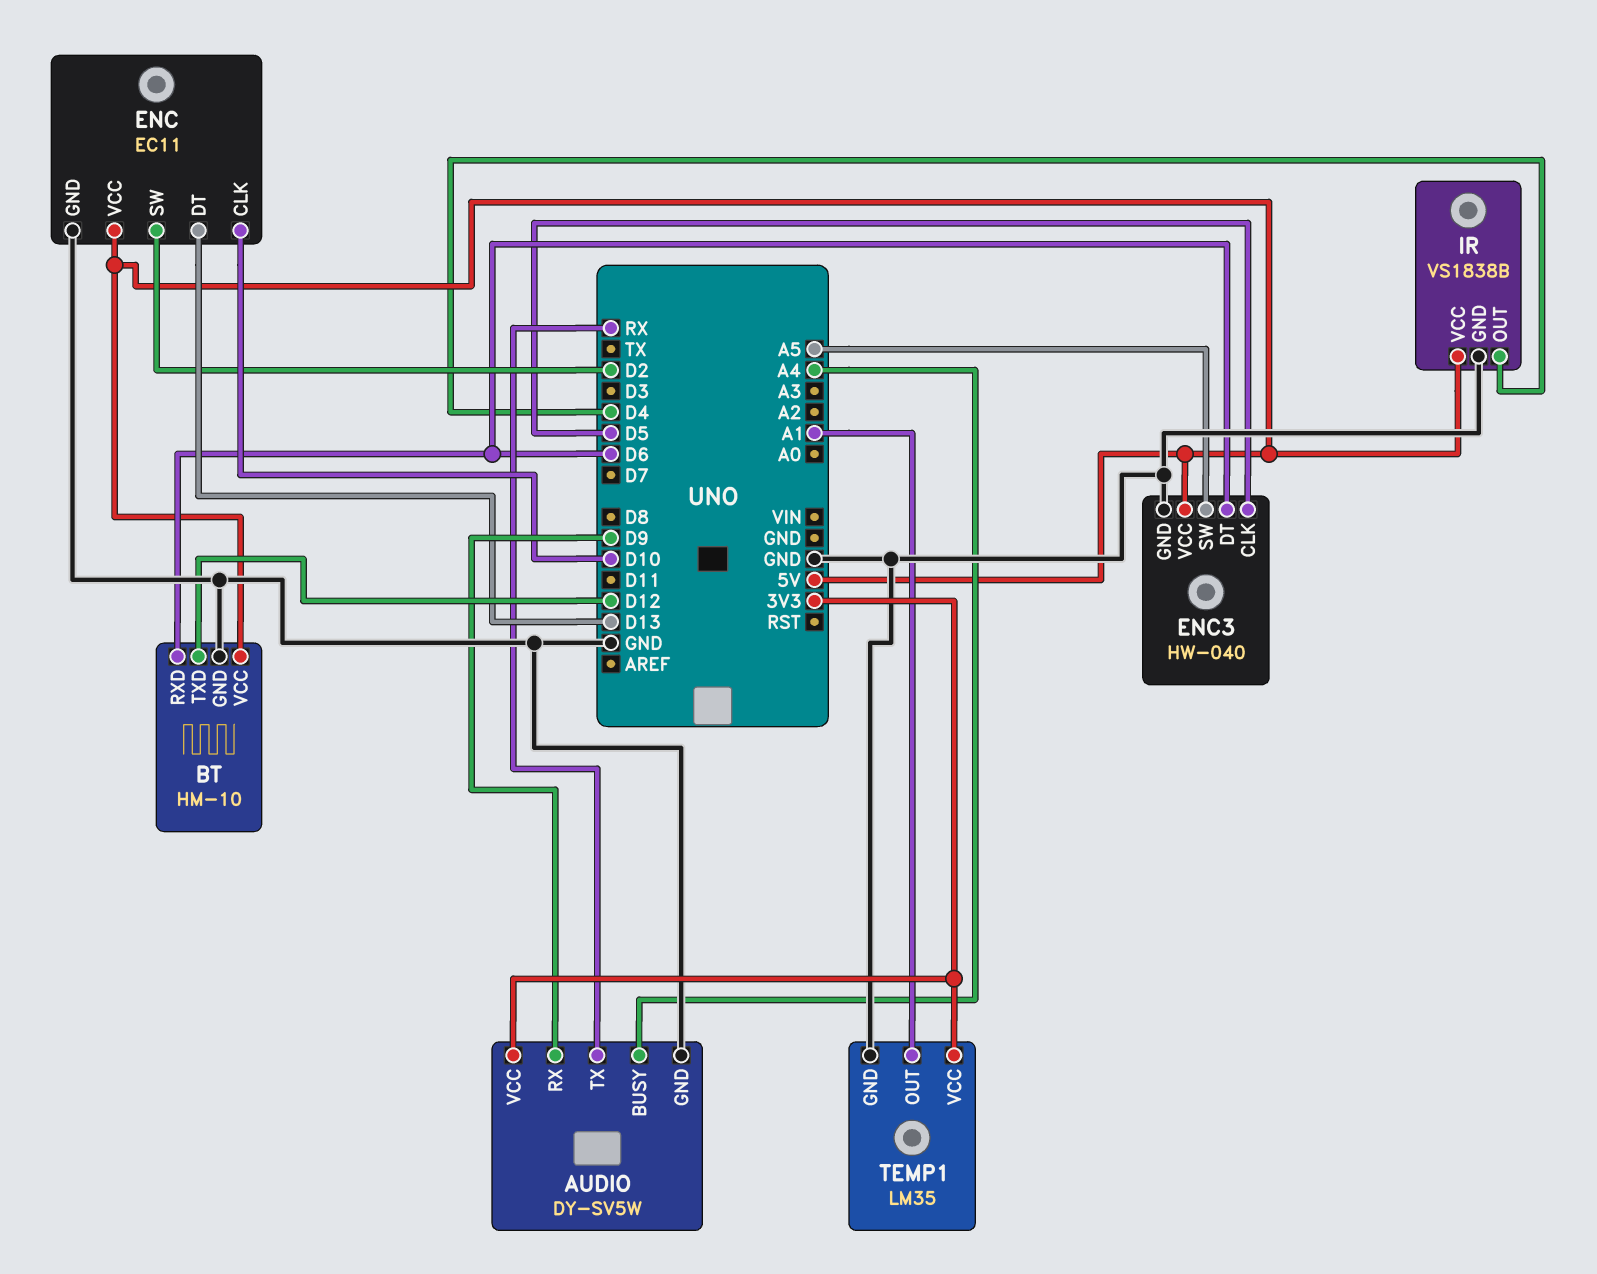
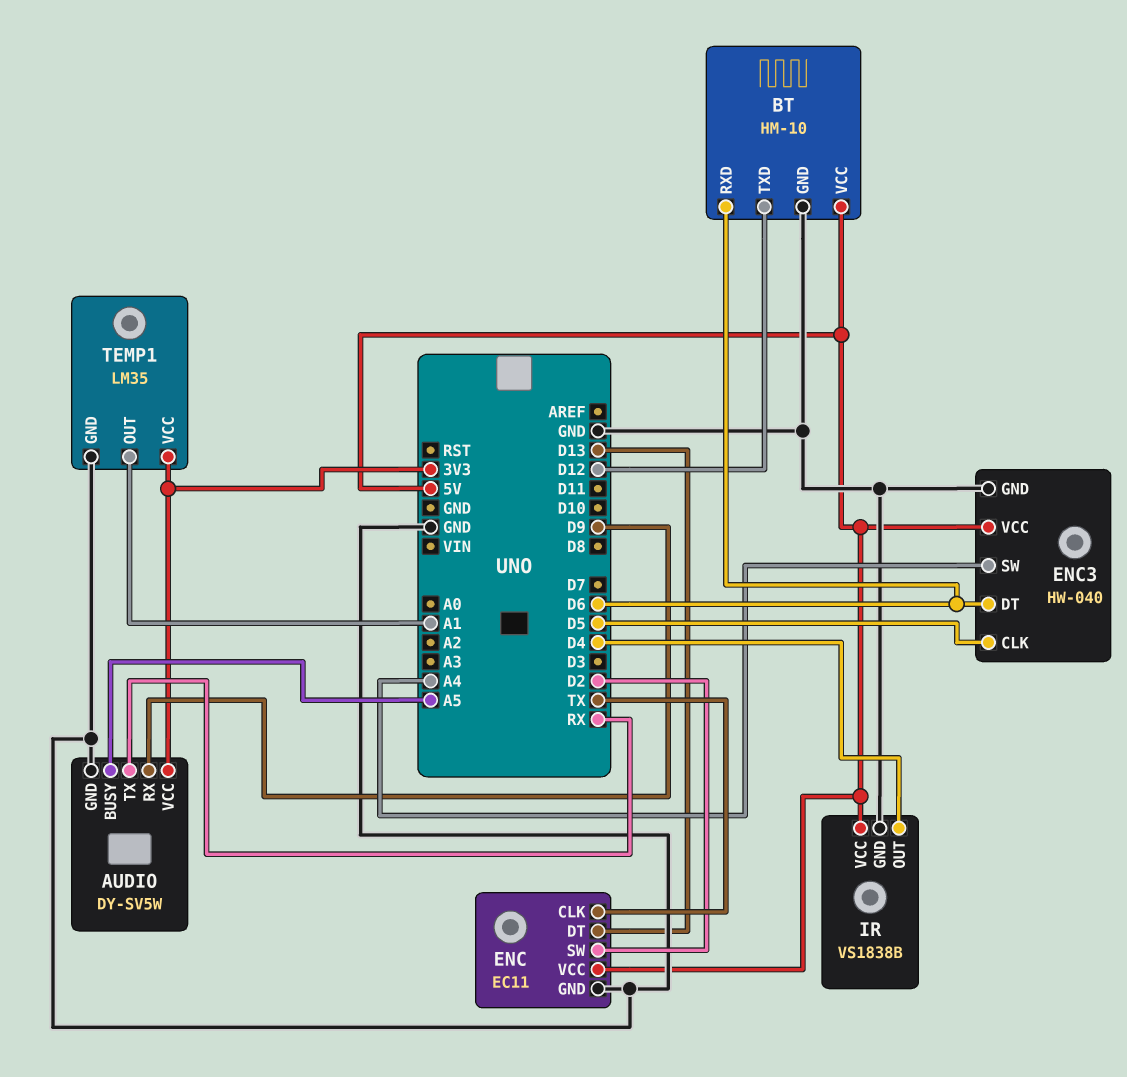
AUDIO pin BUSY: A4 -> A5
ENC pin CLK: D10 -> TX
ENC3 pin SW: A5 -> A4

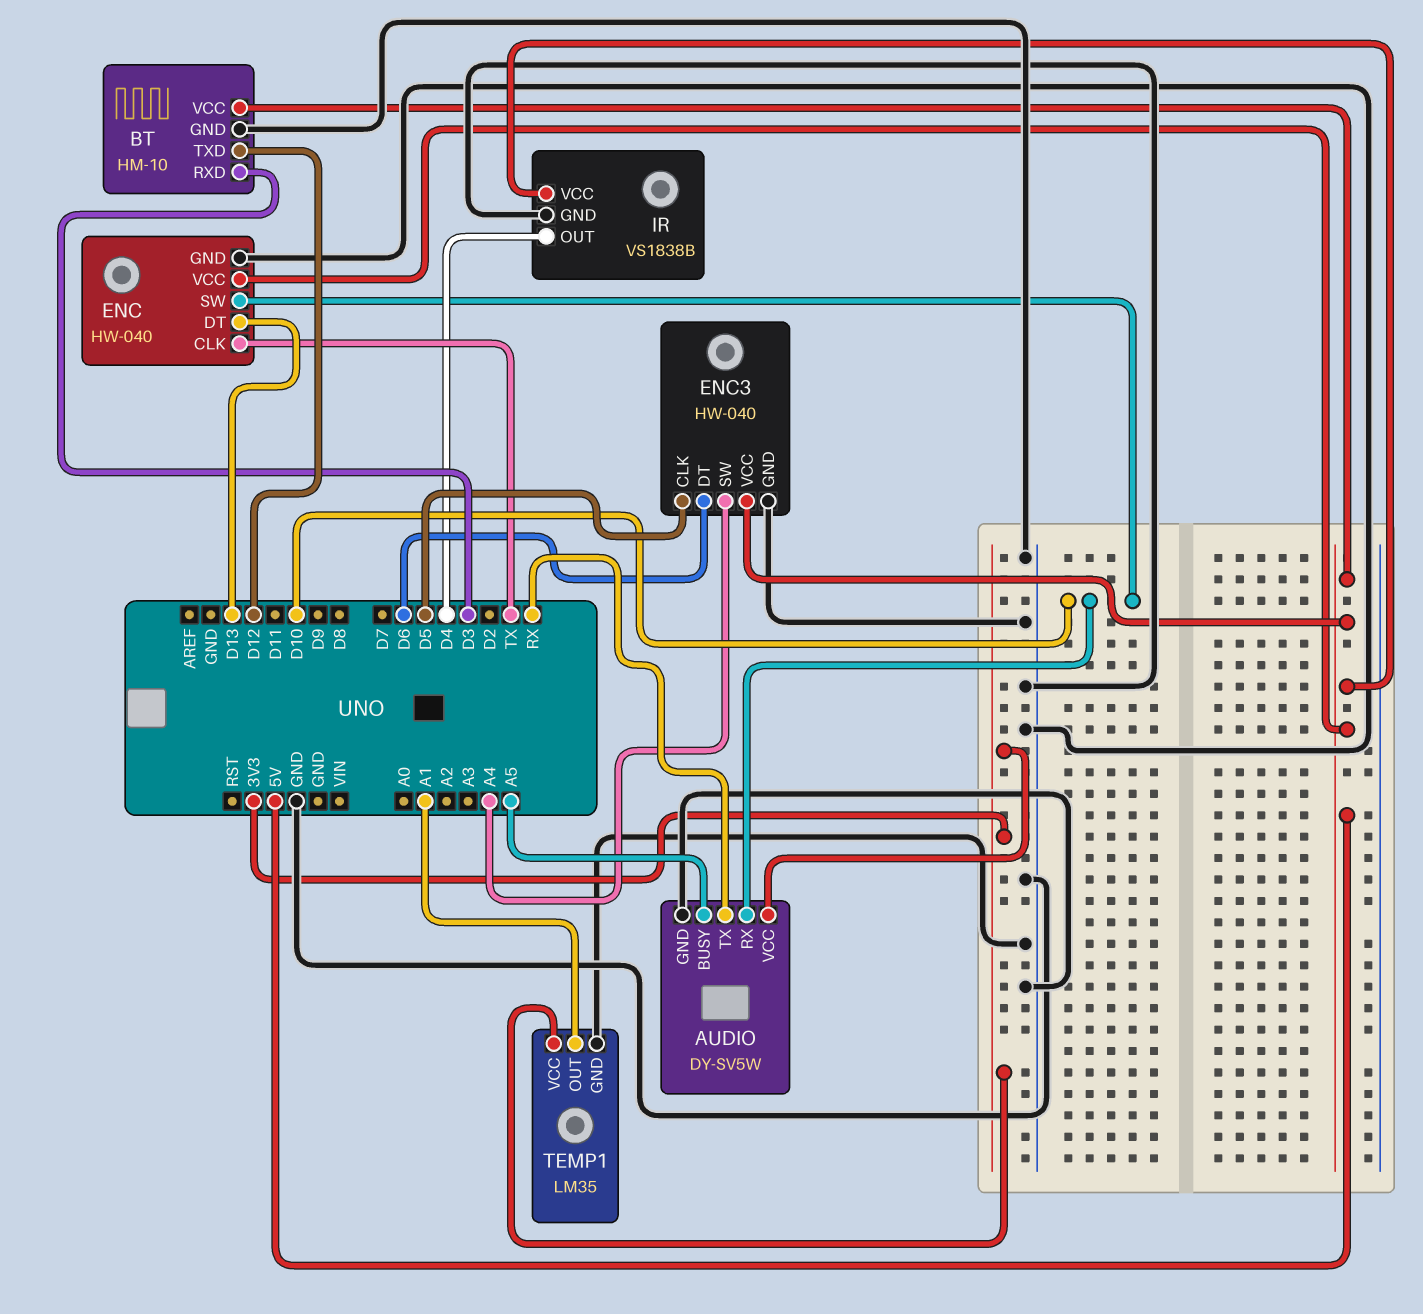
AUDIO pin RX: D9 -> D10
BT pin RXD: D6 -> D3
ENC: EC11 -> HW-040
ENC pin SW: D2 -> D10

